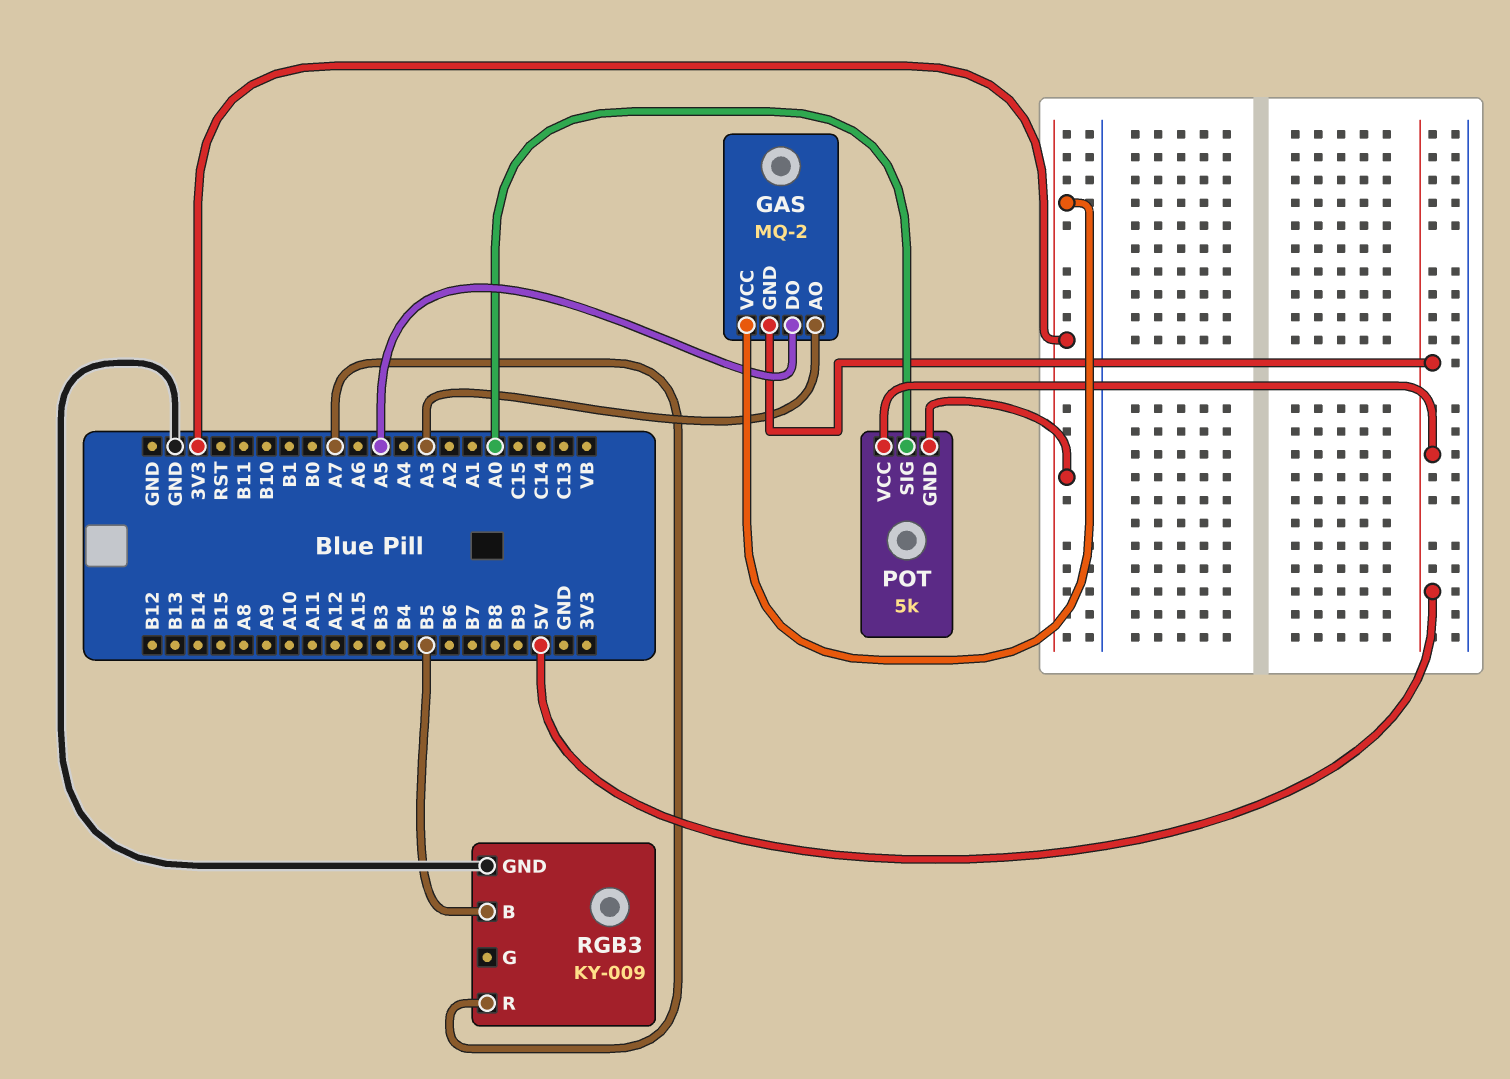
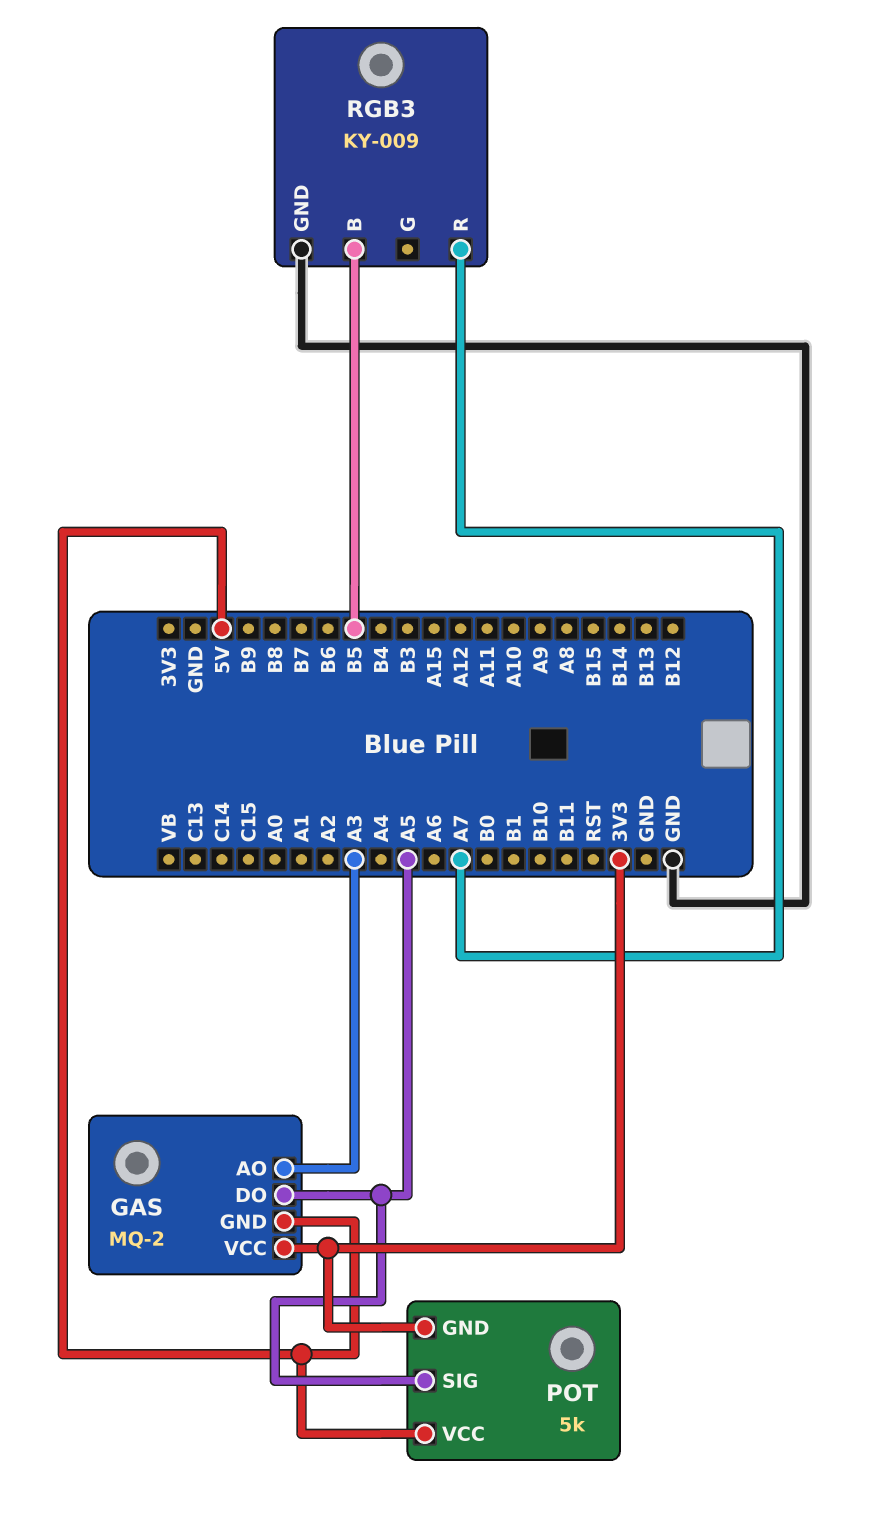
POT pin SIG: A0 -> A5

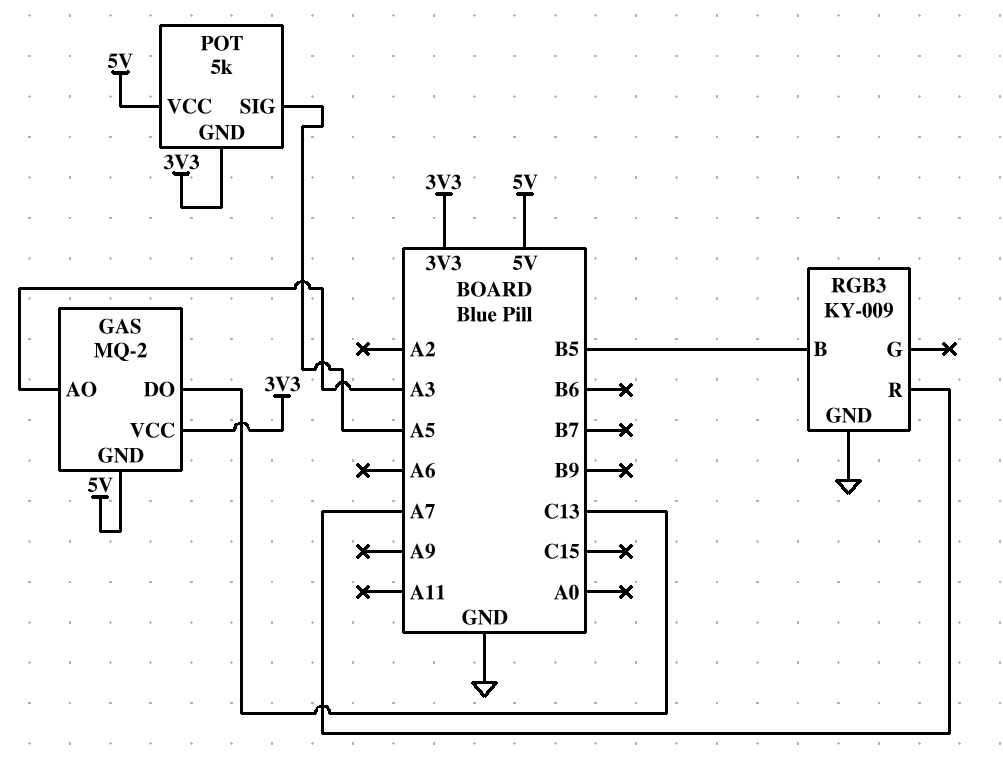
GAS pin DO: A5 -> C13

